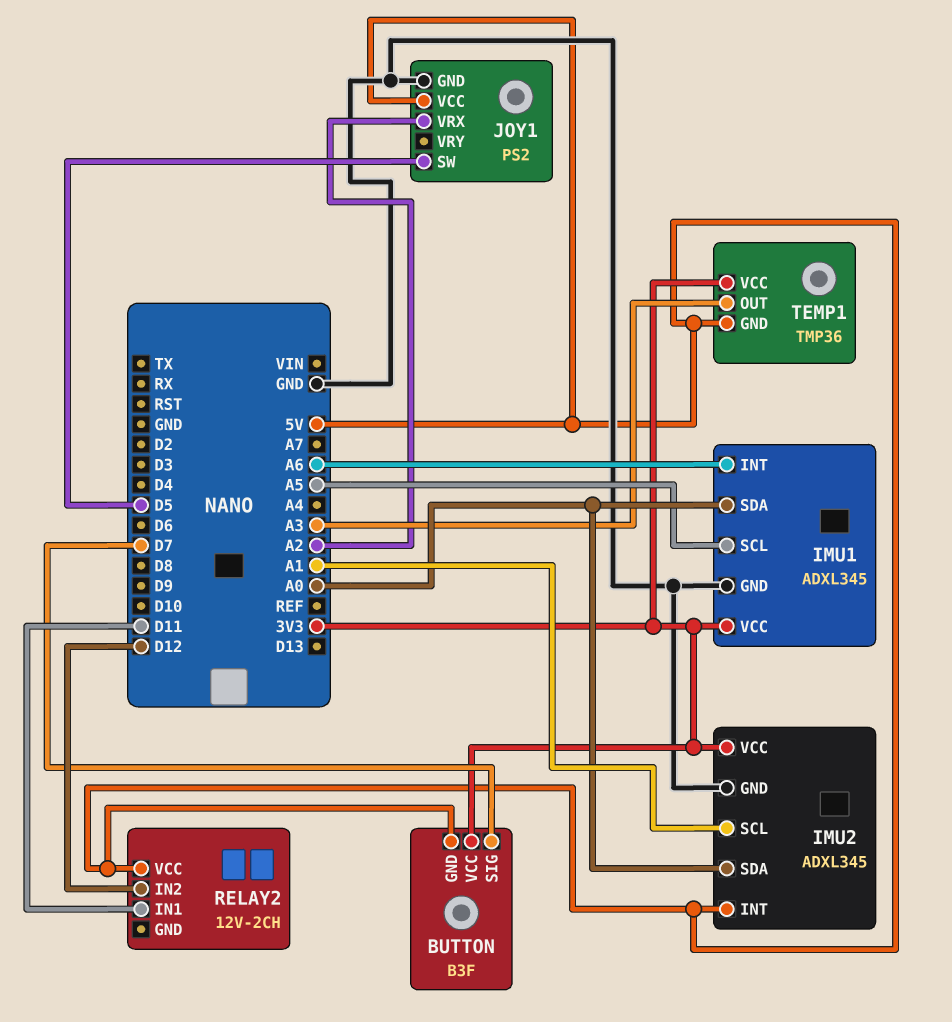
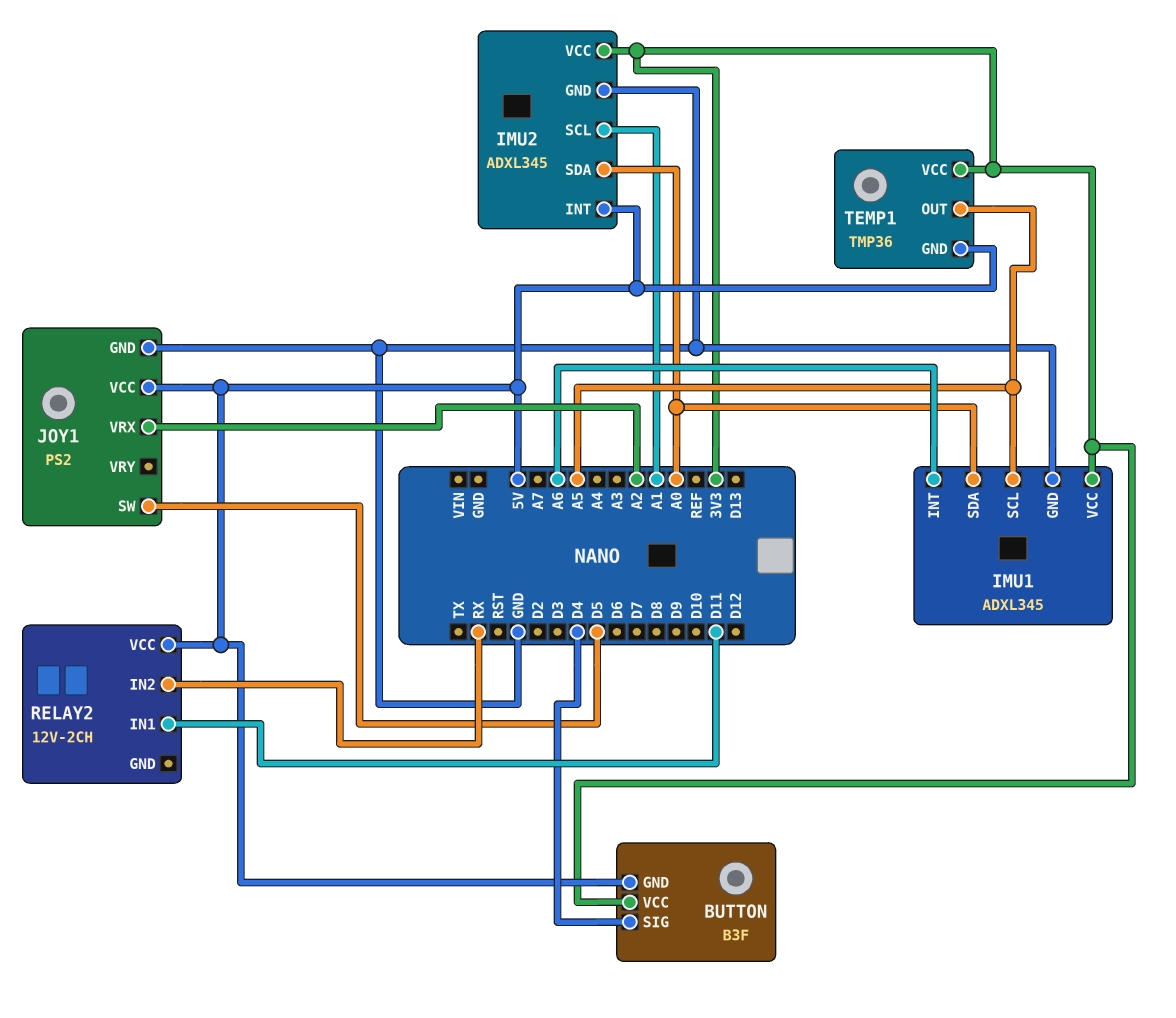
BUTTON pin SIG: D7 -> D4
RELAY2 pin IN2: D12 -> RX
TEMP1 pin OUT: A3 -> A5

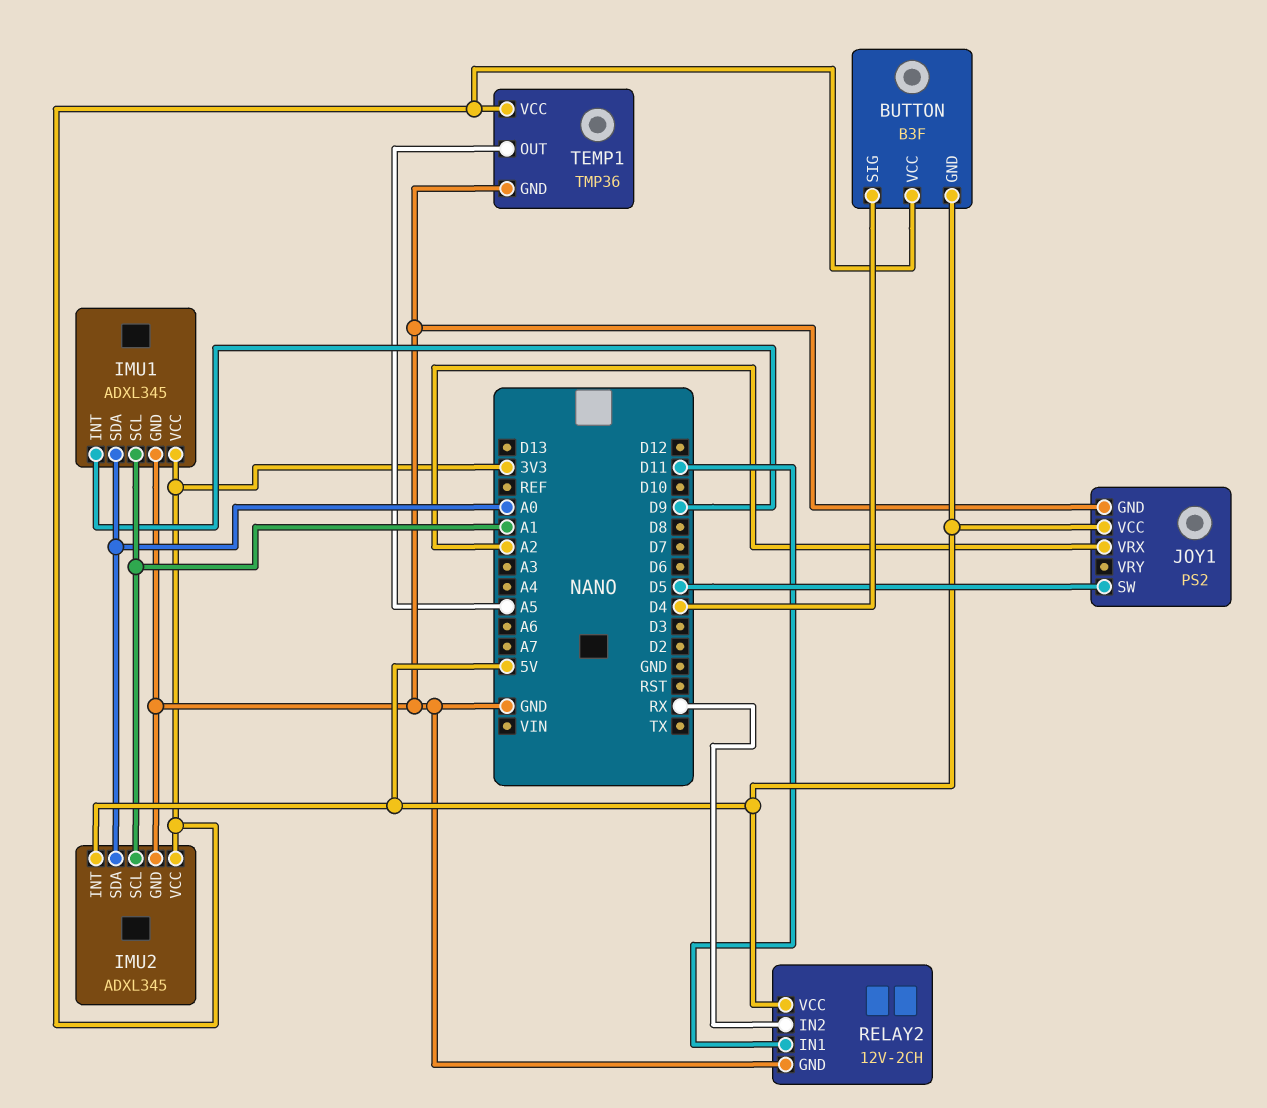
IMU1 pin INT: A6 -> D9
IMU1 pin SCL: A5 -> A1
RELAY2 pin GND: none -> GND
TEMP1 pin GND: 5V -> GND

